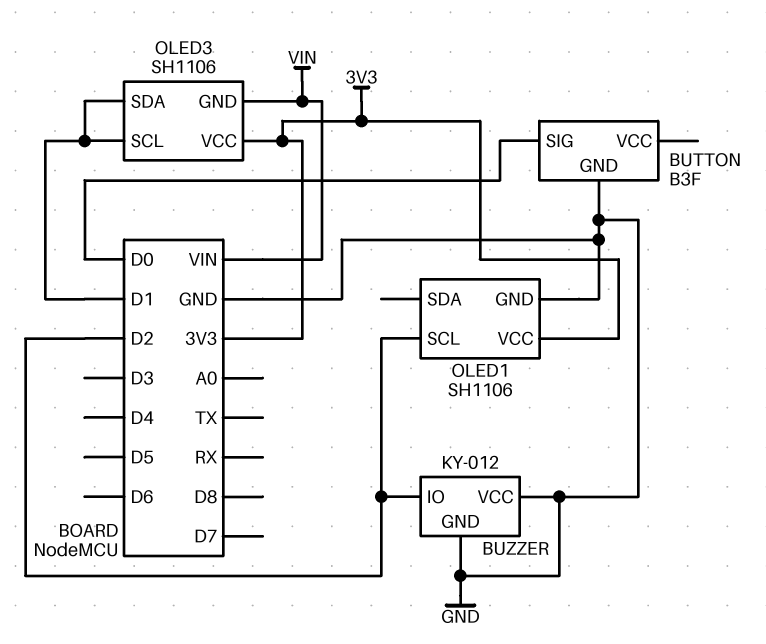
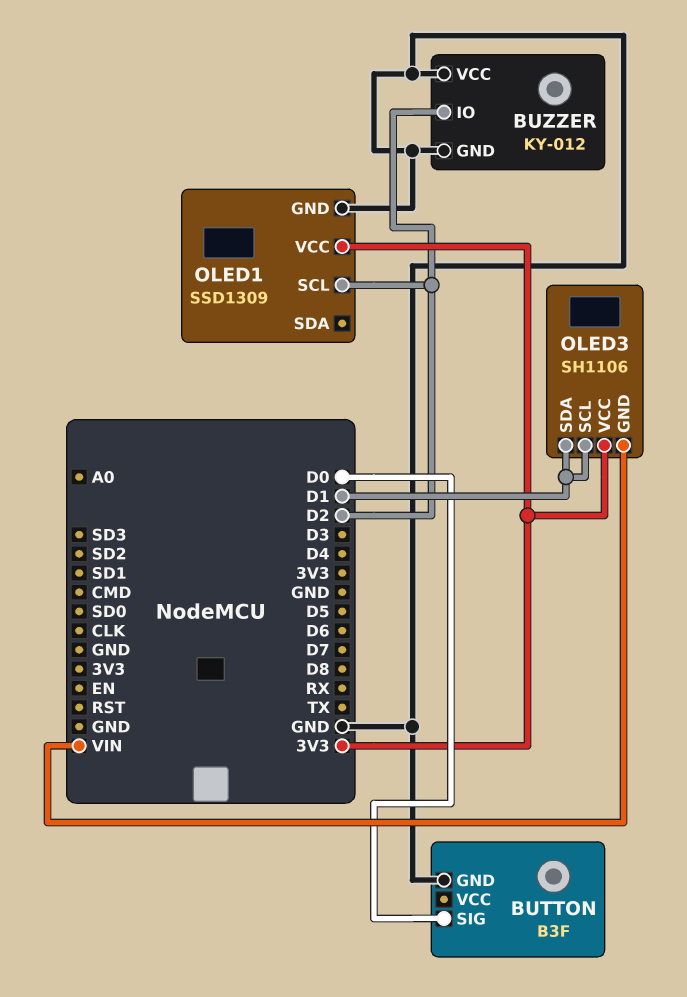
OLED1: SH1106 -> SSD1309

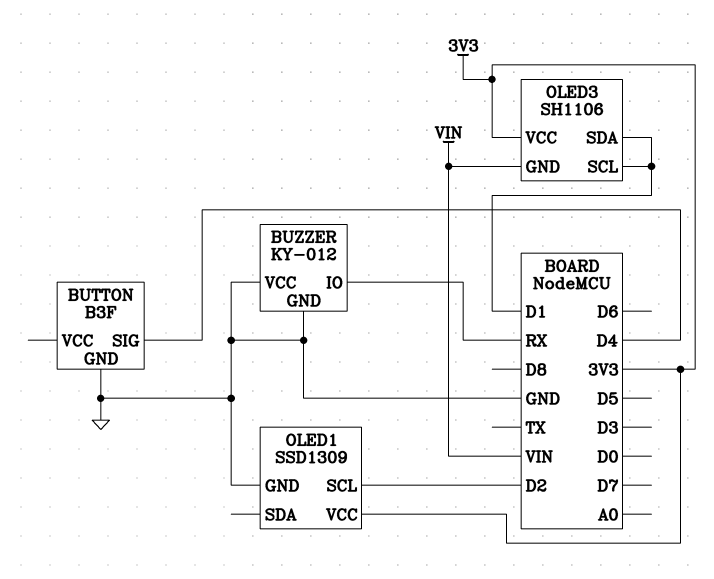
BUTTON pin SIG: D0 -> D4
BUZZER pin IO: D2 -> RX

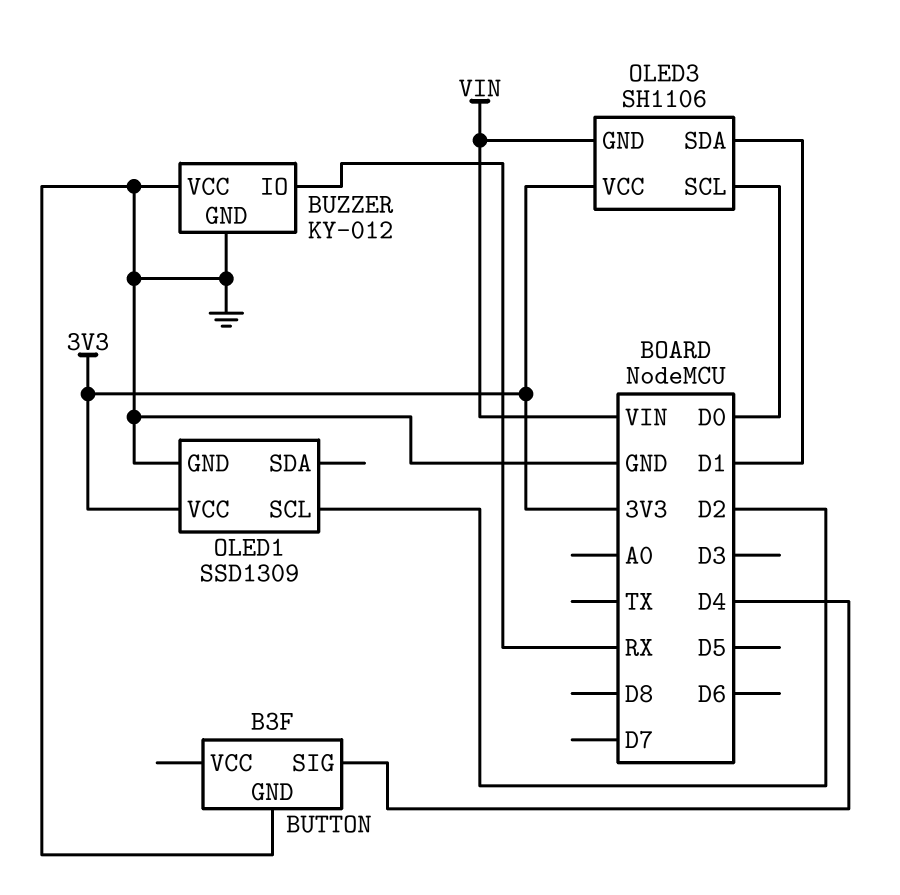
OLED3 pin SCL: D1 -> D0

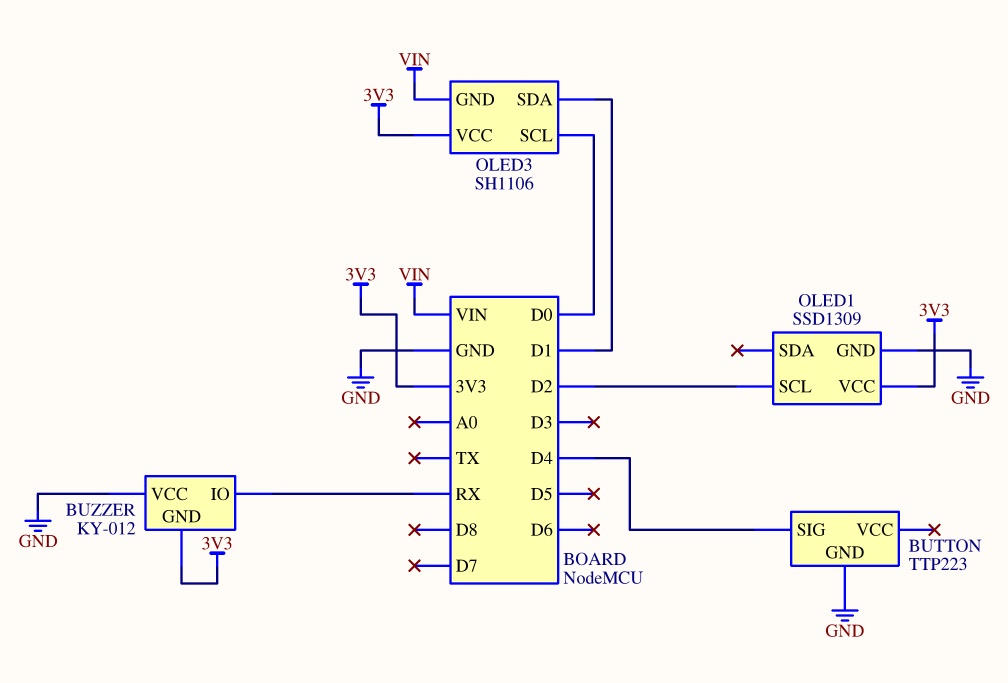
BUTTON: B3F -> TTP223
BUZZER pin GND: GND -> 3V3

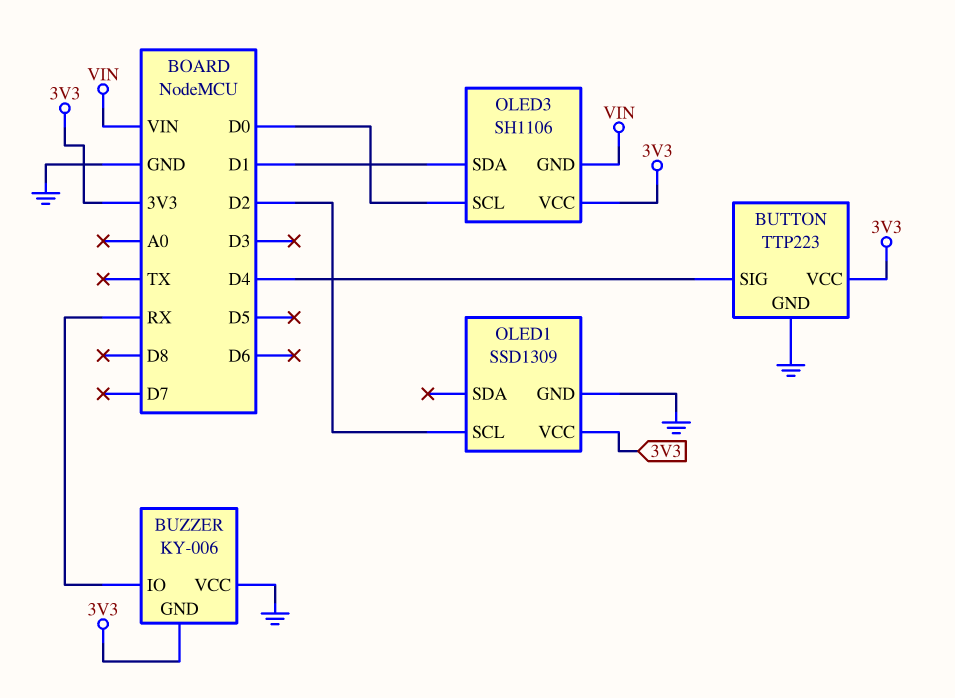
BUTTON pin VCC: none -> 3V3
BUZZER: KY-012 -> KY-006

